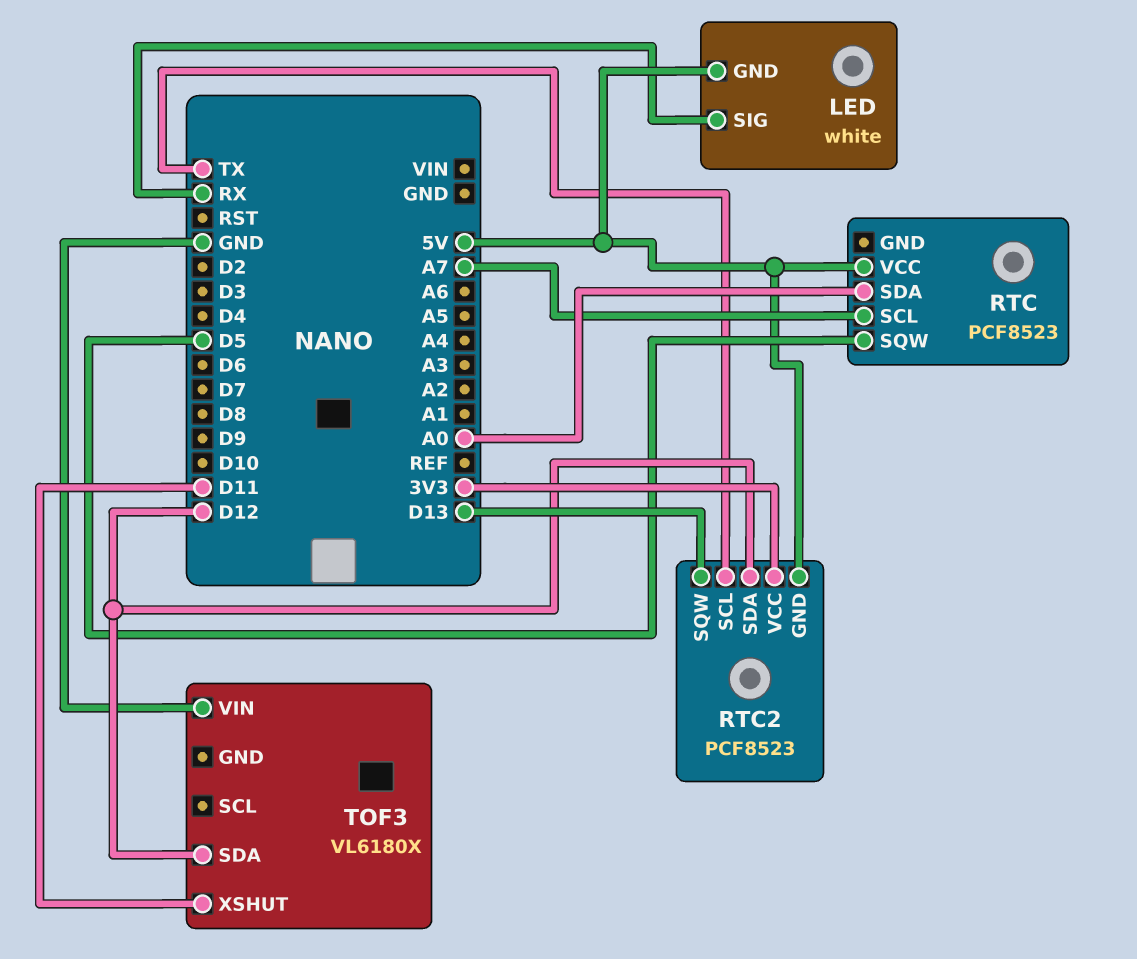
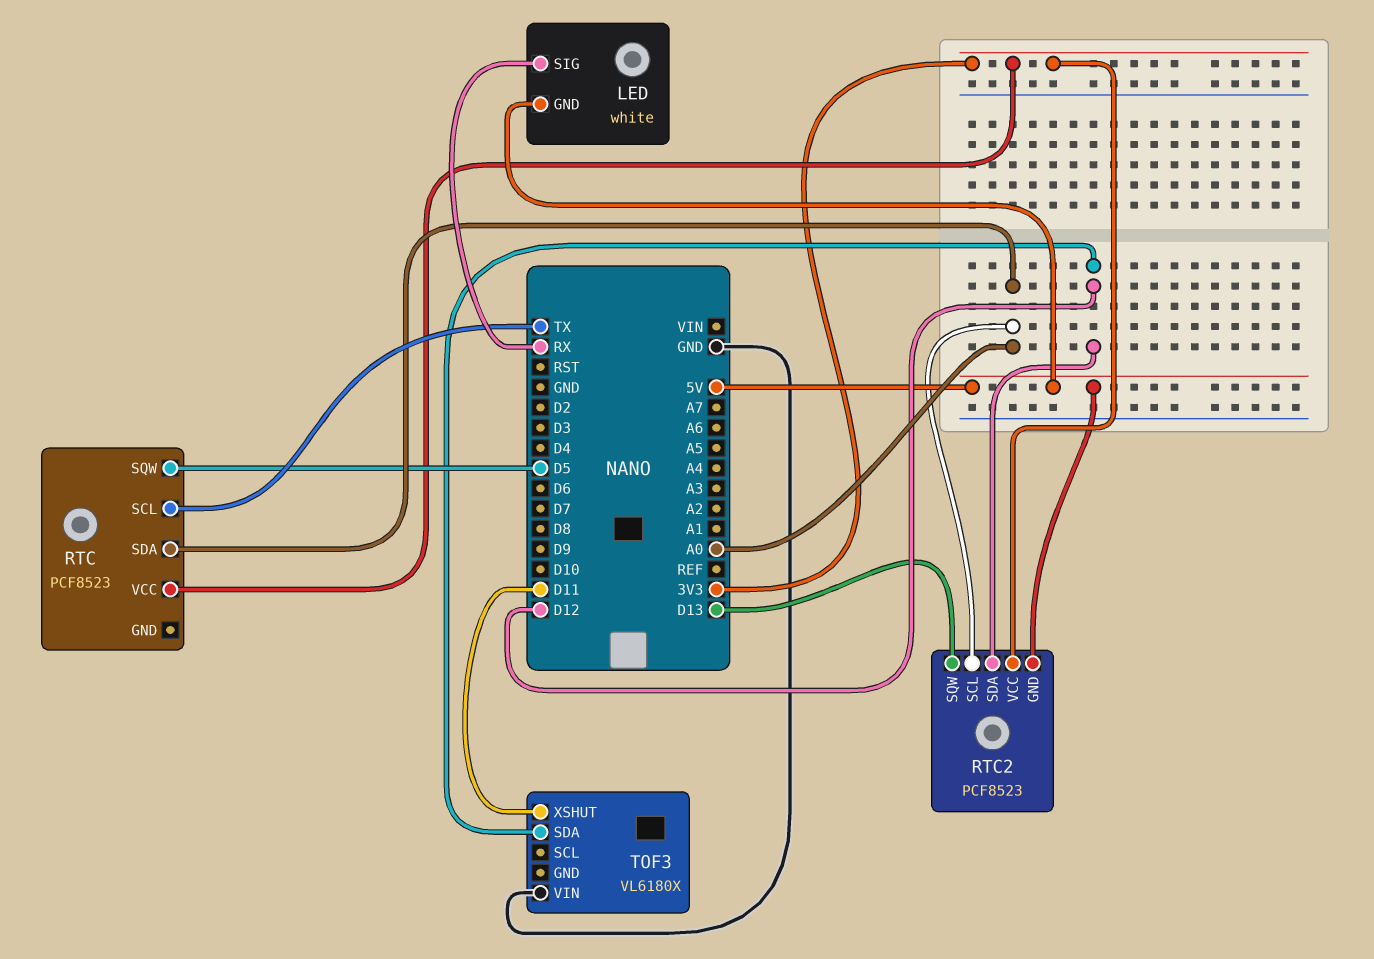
RTC pin SCL: A7 -> TX
RTC pin VCC: 5V -> 3V3
RTC2 pin SCL: TX -> A0

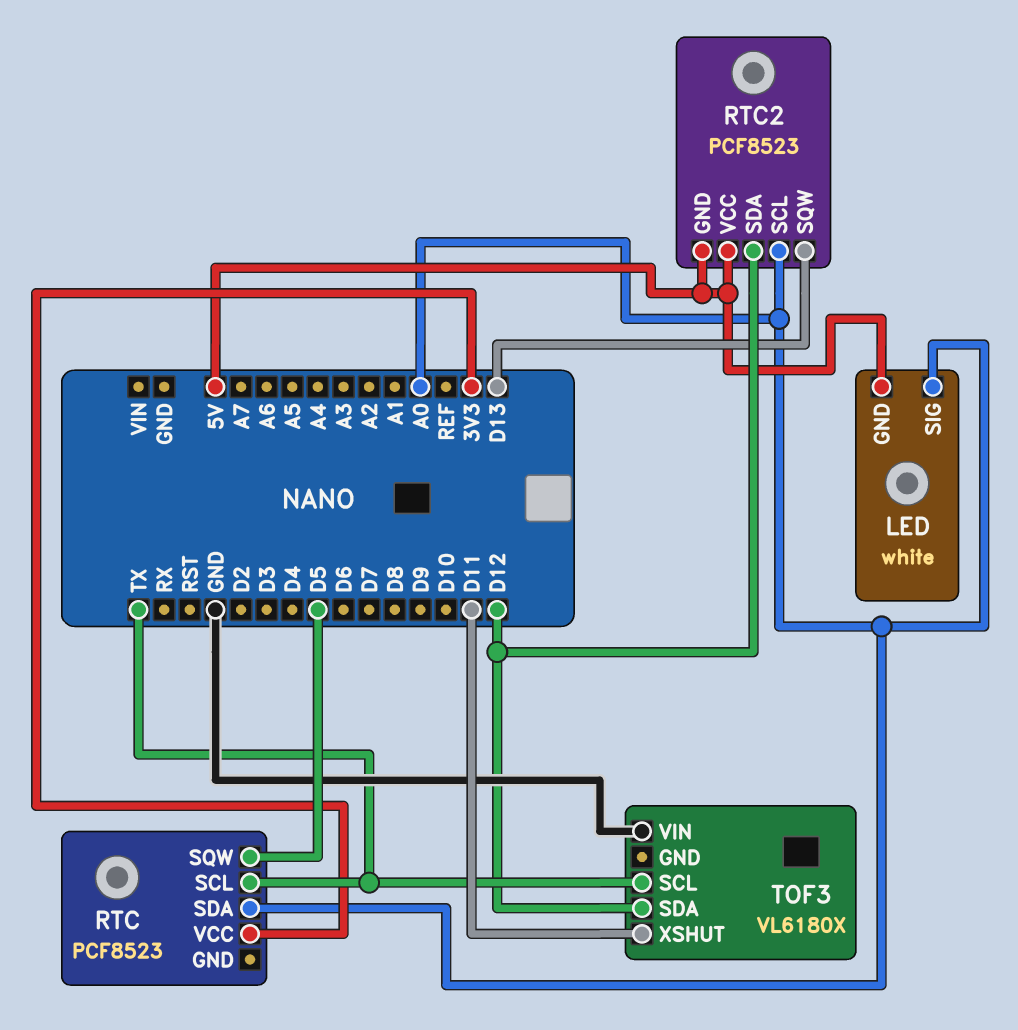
LED pin SIG: RX -> A0
RTC2 pin VCC: 3V3 -> 5V
TOF3 pin SCL: none -> TX

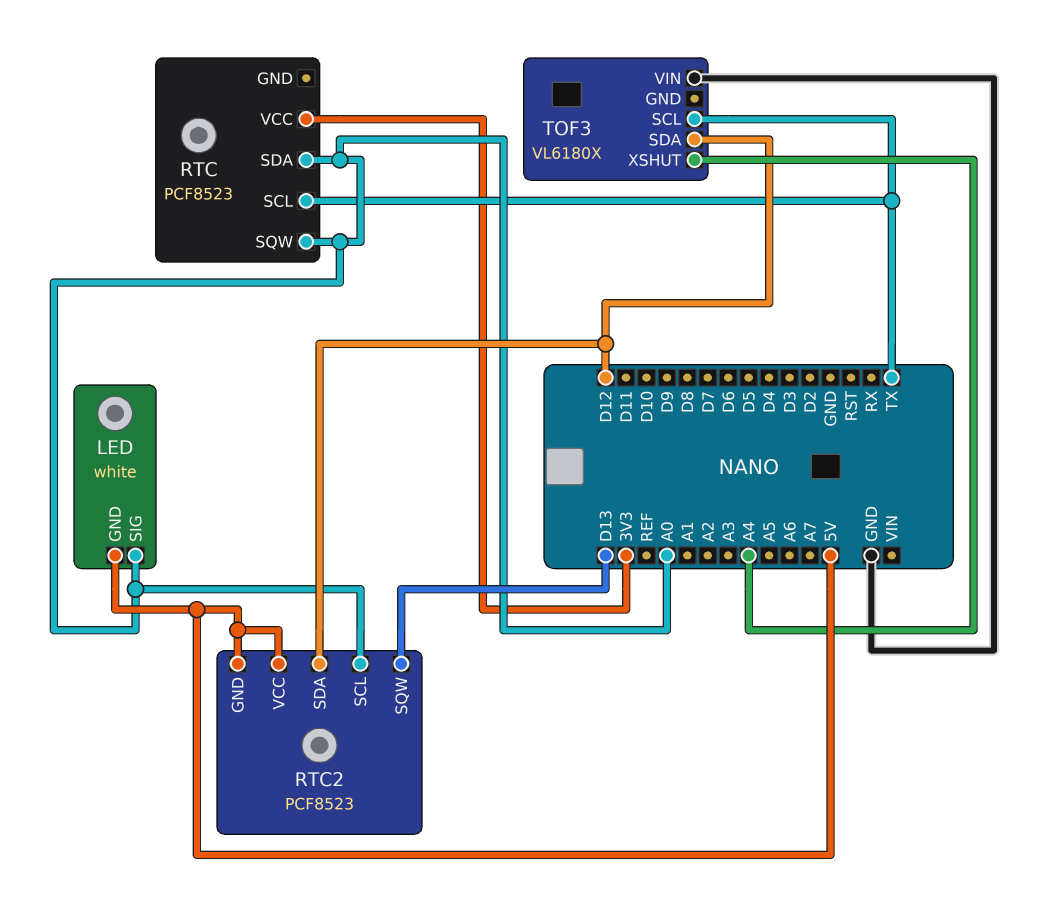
RTC pin SQW: D5 -> A0
TOF3 pin XSHUT: D11 -> A4

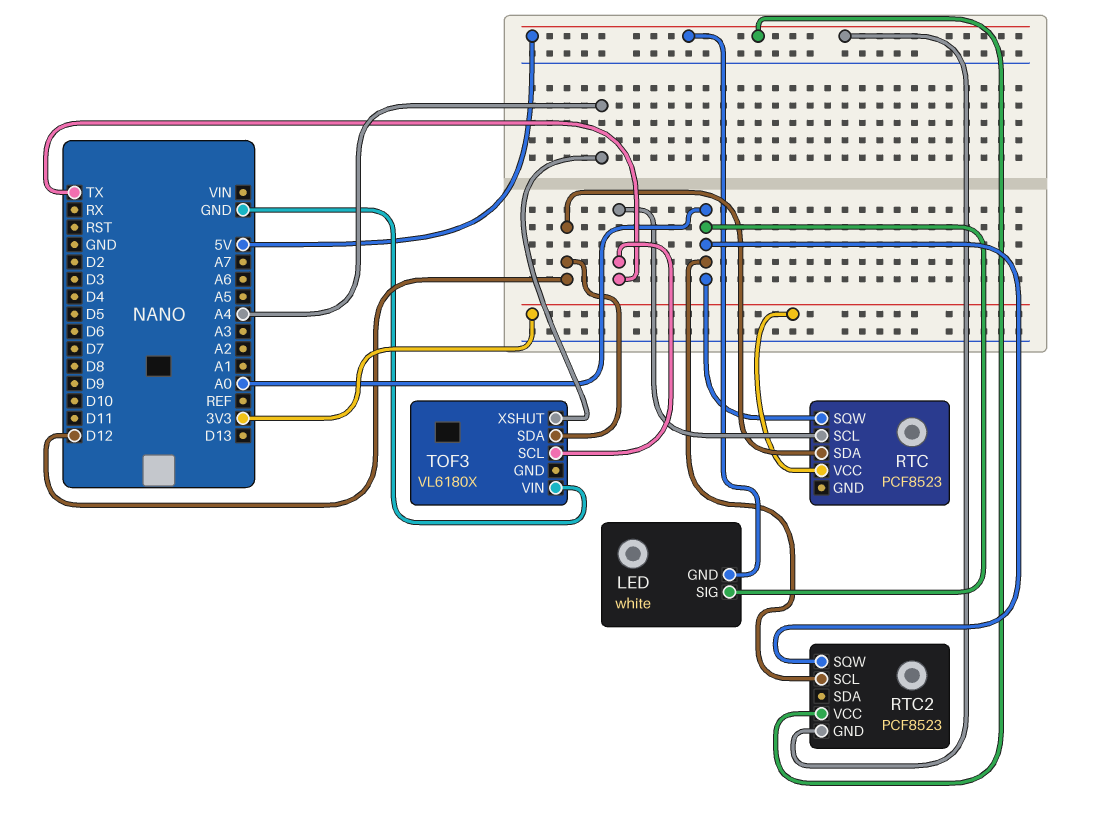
RTC pin SDA: A0 -> D12
RTC2 pin SDA: D12 -> none
RTC2 pin SQW: D13 -> A0

